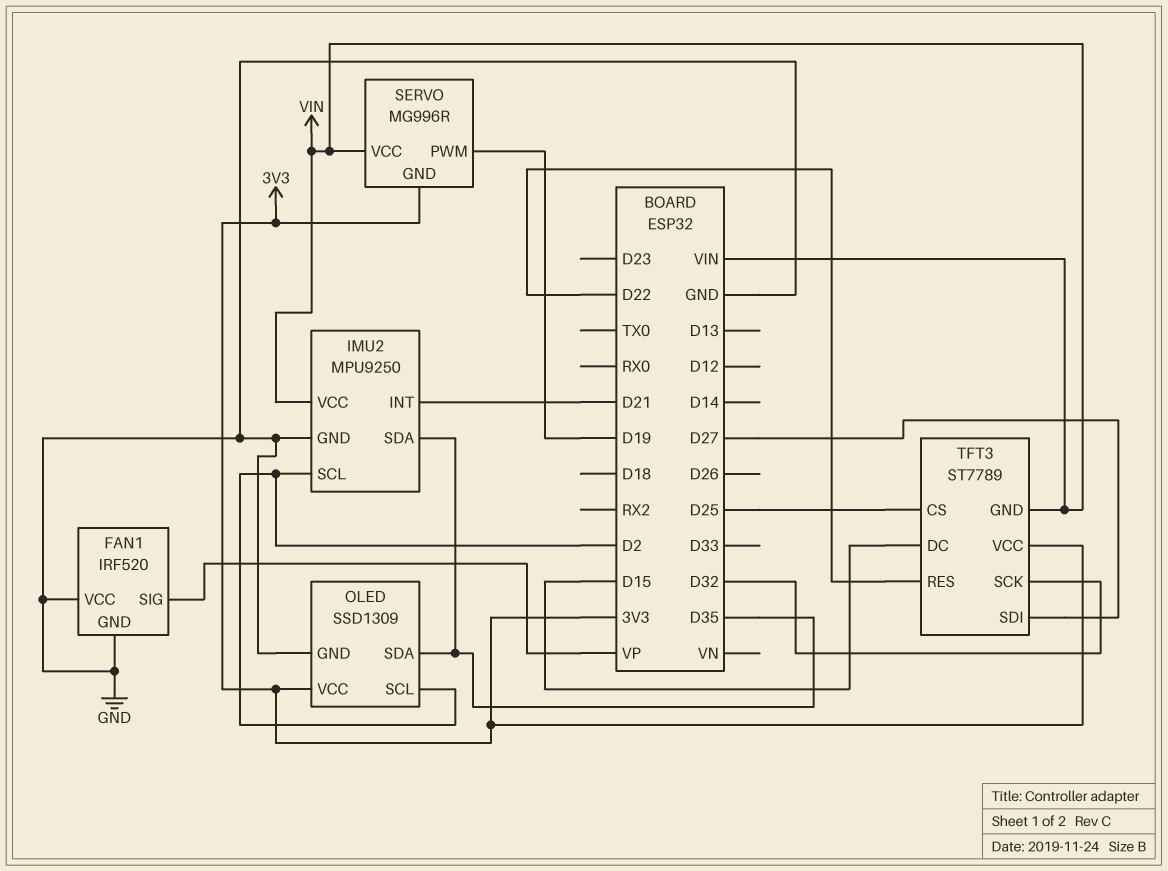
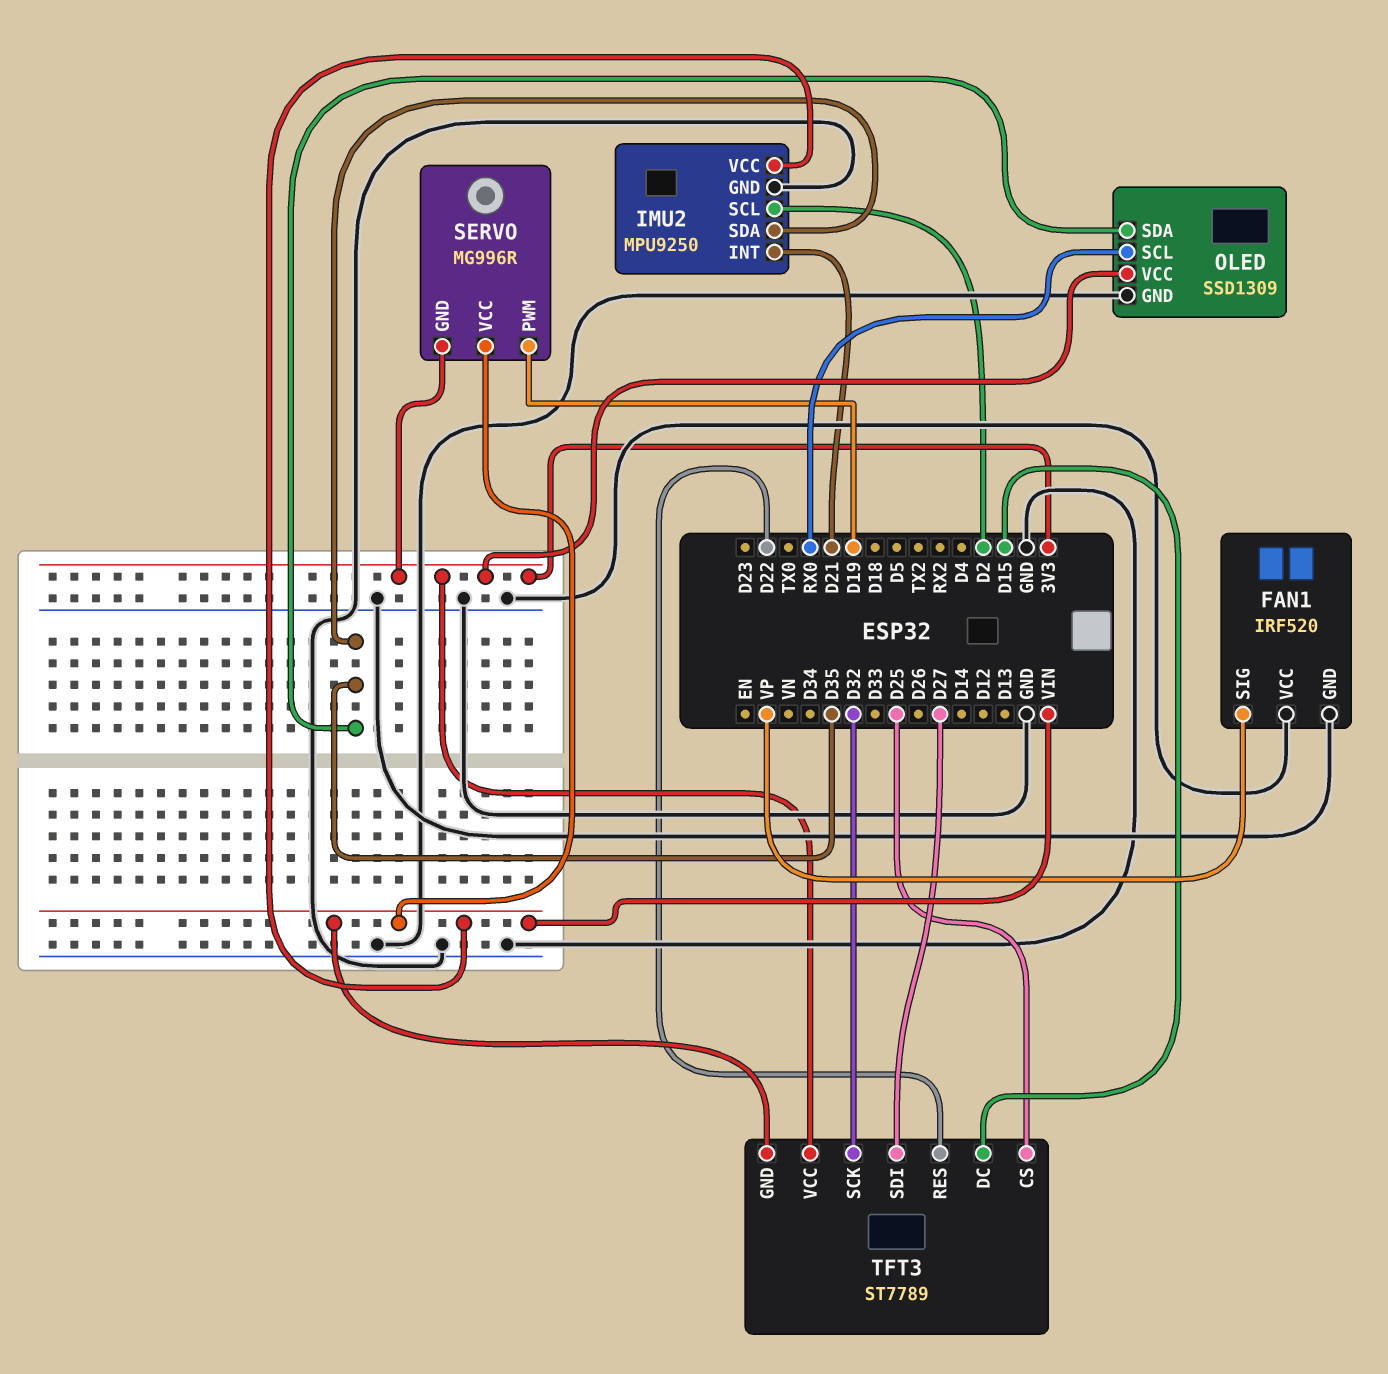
OLED pin SCL: D2 -> RX0

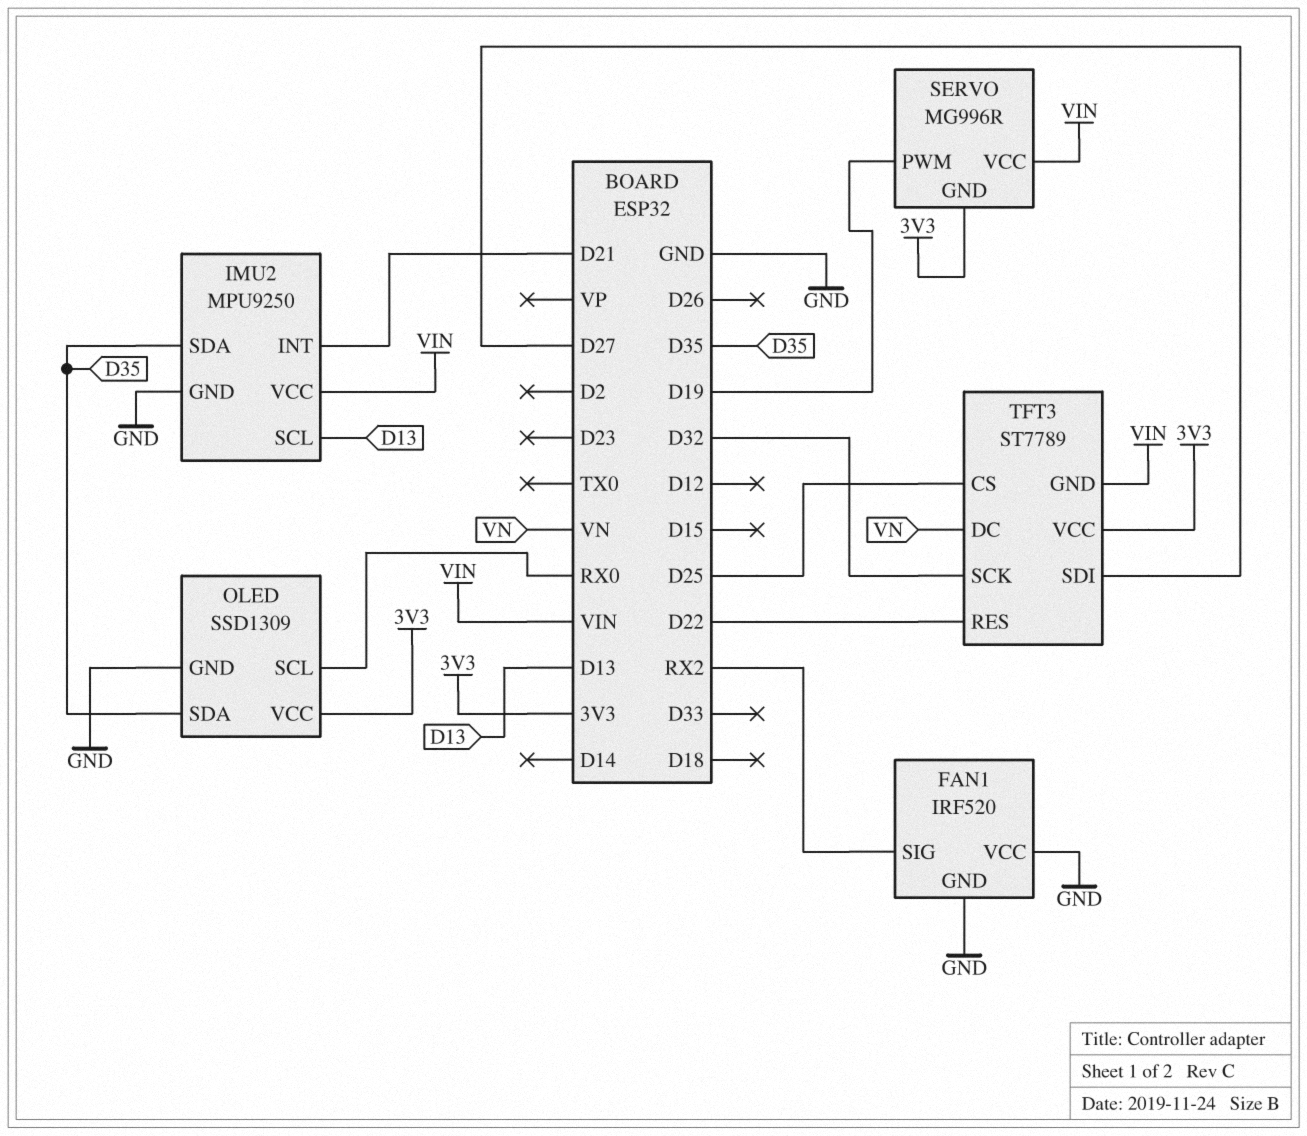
FAN1 pin SIG: VP -> RX2
IMU2 pin SCL: D2 -> D13
TFT3 pin DC: D15 -> VN

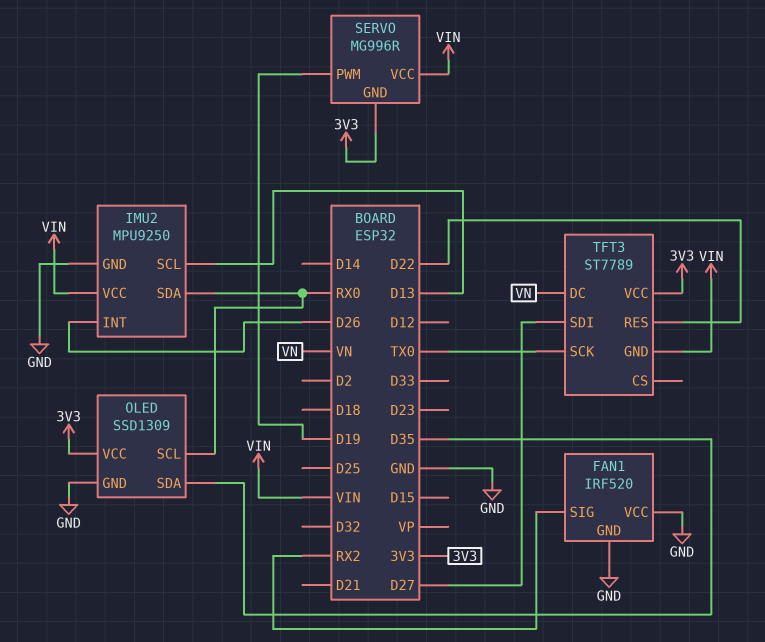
IMU2 pin INT: D21 -> D26
IMU2 pin SDA: D35 -> RX0
TFT3 pin CS: D25 -> none
TFT3 pin SCK: D32 -> TX0

